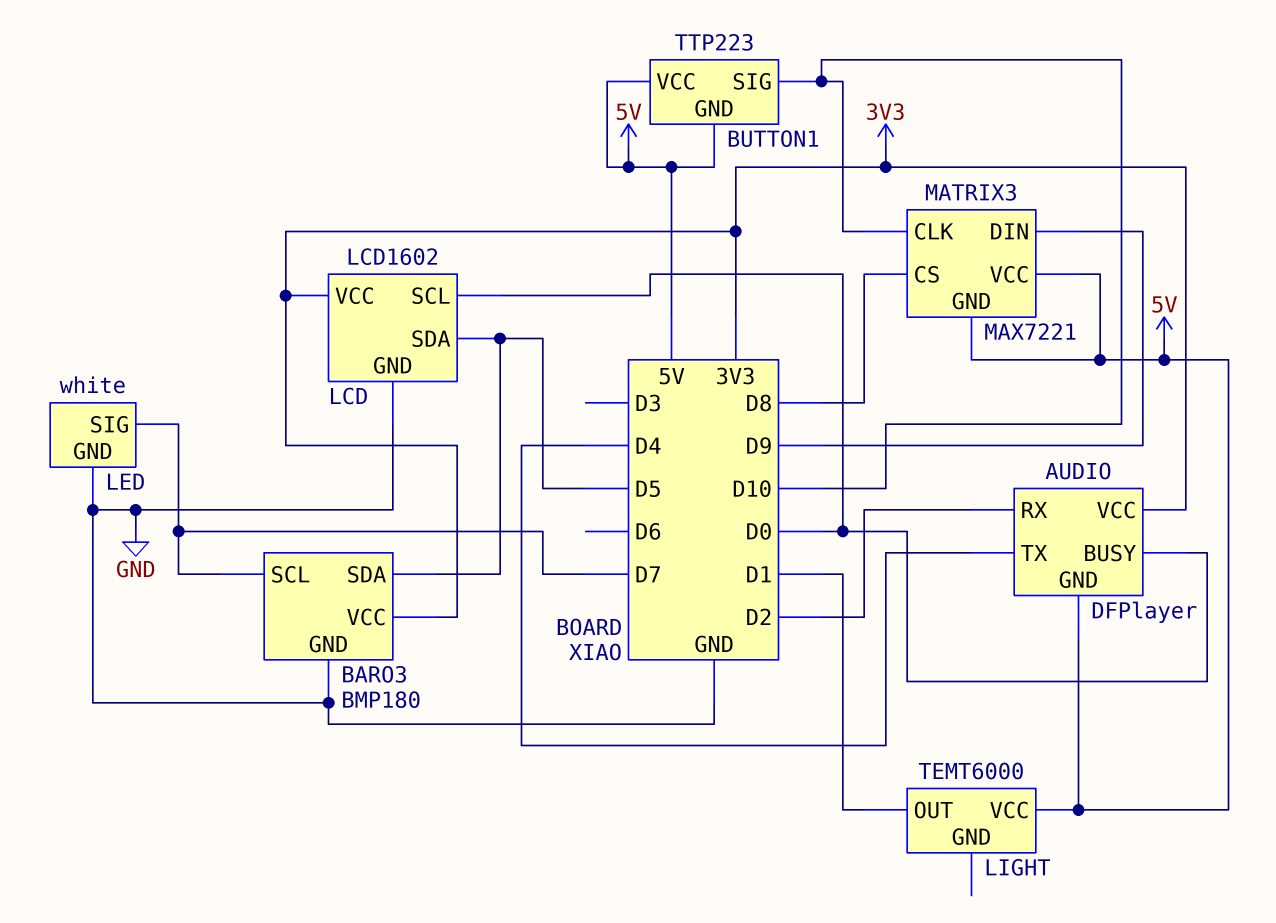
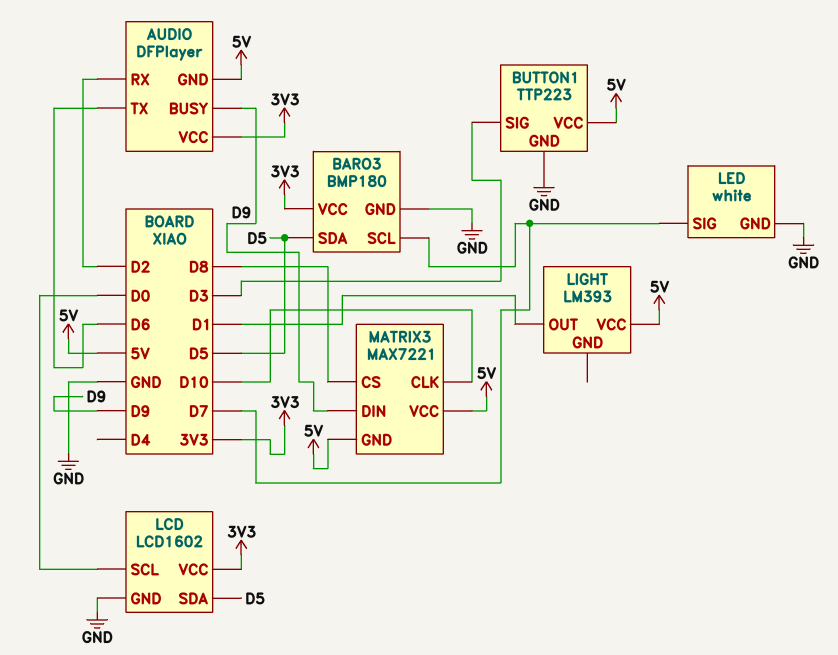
AUDIO pin BUSY: D0 -> D9
AUDIO pin TX: D4 -> D6
BUTTON1 pin GND: 5V -> GND
BUTTON1 pin SIG: D10 -> D3
LIGHT: TEMT6000 -> LM393

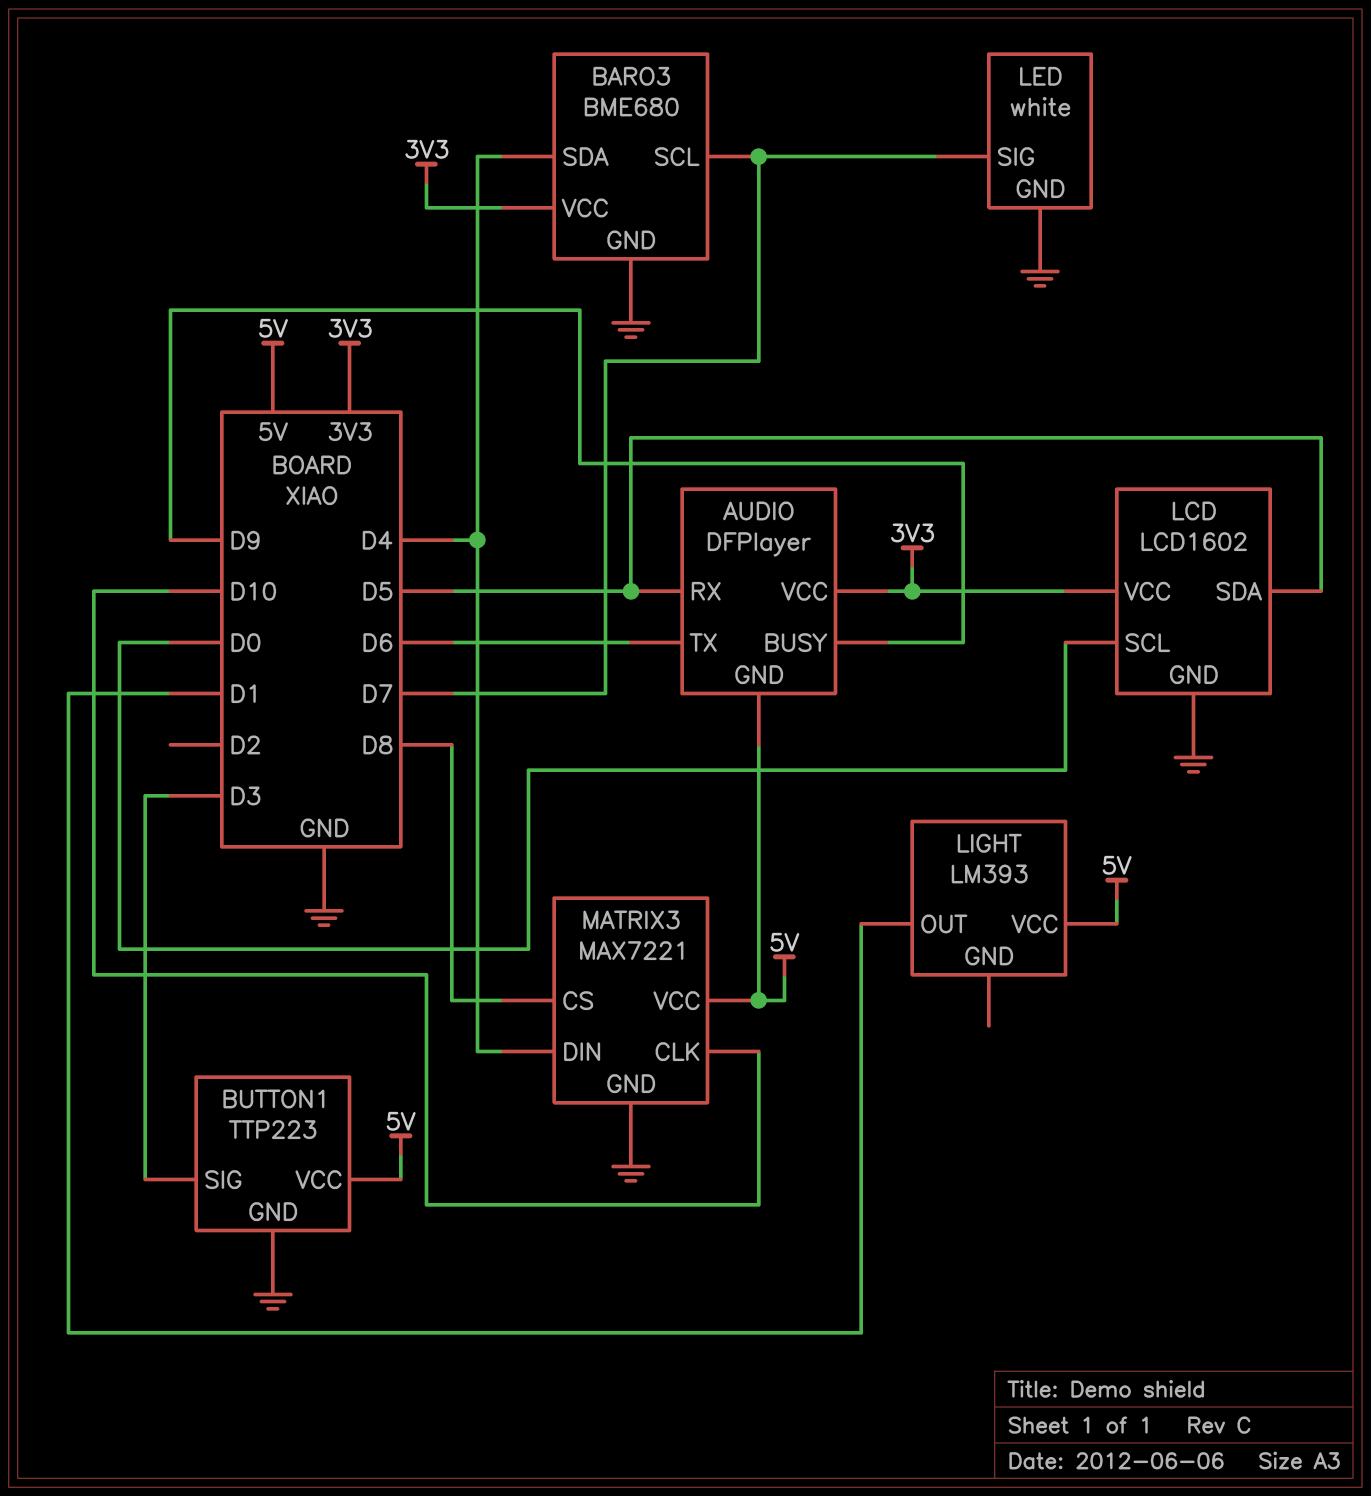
AUDIO pin RX: D2 -> D5
BARO3: BMP180 -> BME680
BARO3 pin SDA: D5 -> D4
MATRIX3 pin DIN: D9 -> D4
MATRIX3 pin GND: 5V -> GND

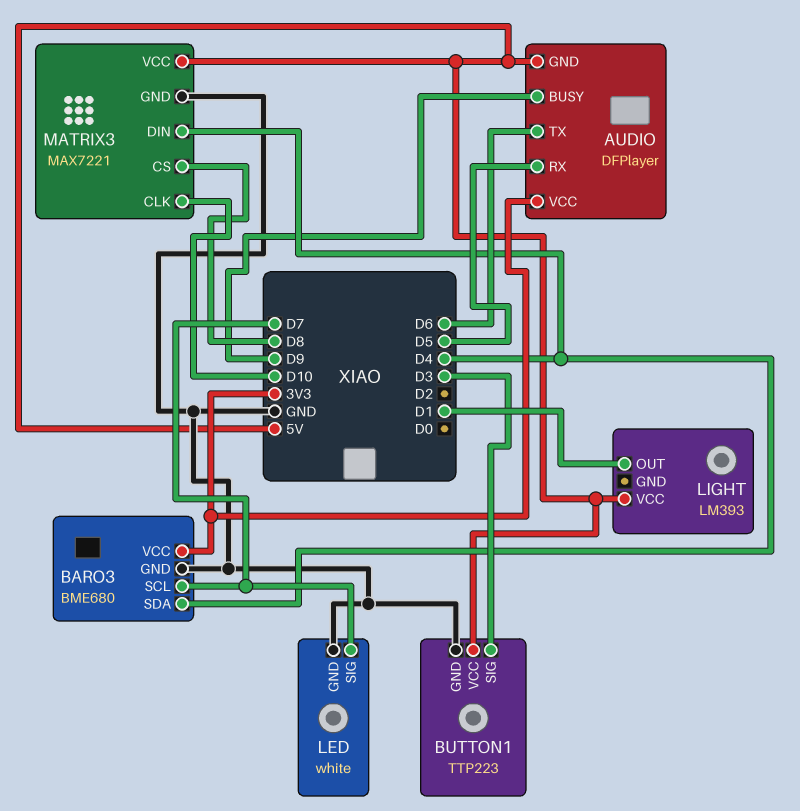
LCD: LCD1602 -> none
LCD pin GND: GND -> none
LCD pin SCL: D0 -> none
LCD pin SDA: D5 -> none
LCD pin VCC: 3V3 -> none

